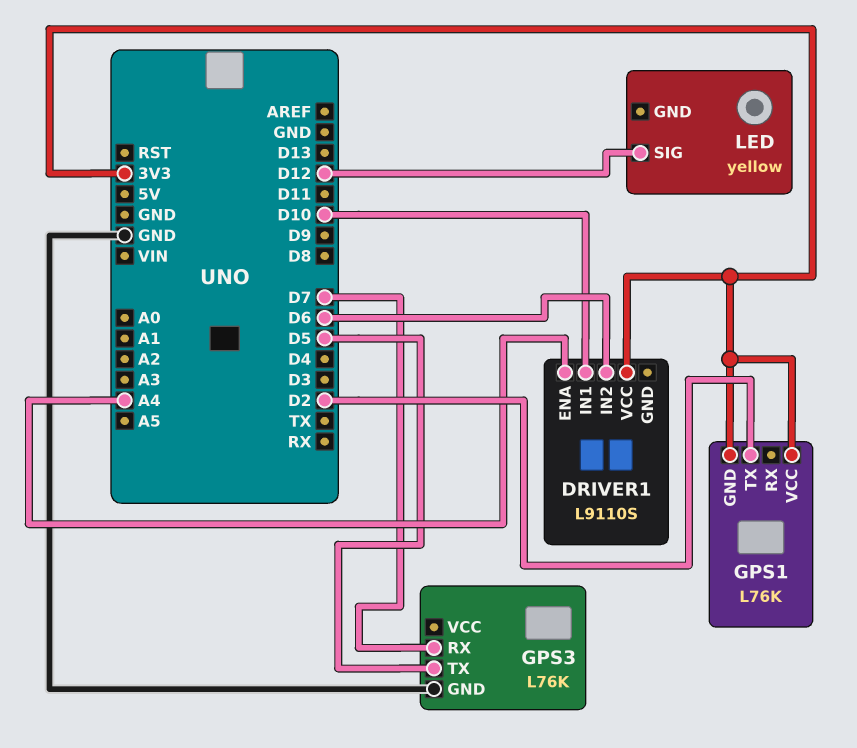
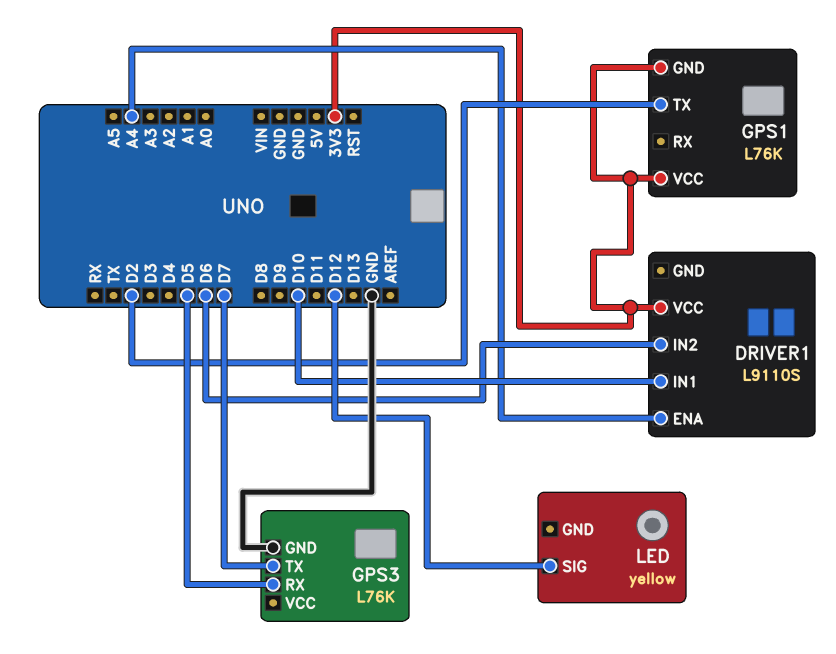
GPS3 pin RX: D7 -> D5
GPS3 pin TX: D5 -> D7

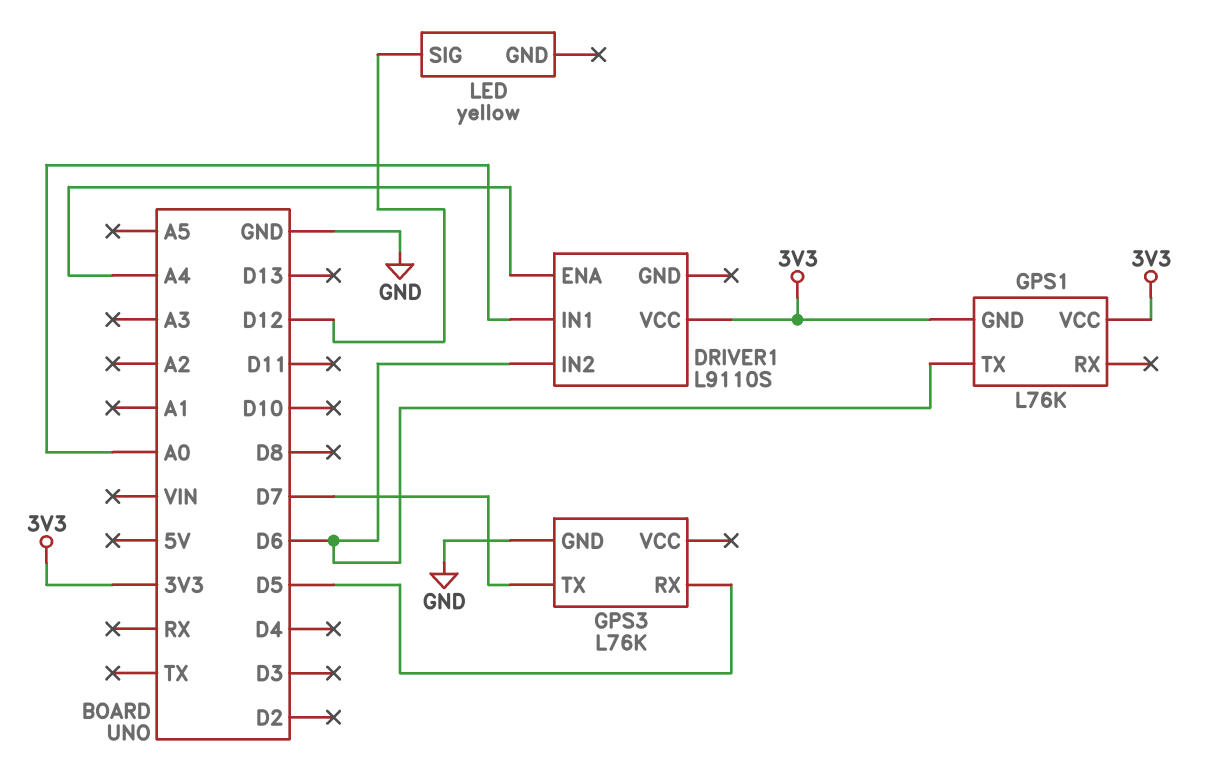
DRIVER1 pin IN1: D10 -> A0
GPS1 pin TX: D2 -> D6

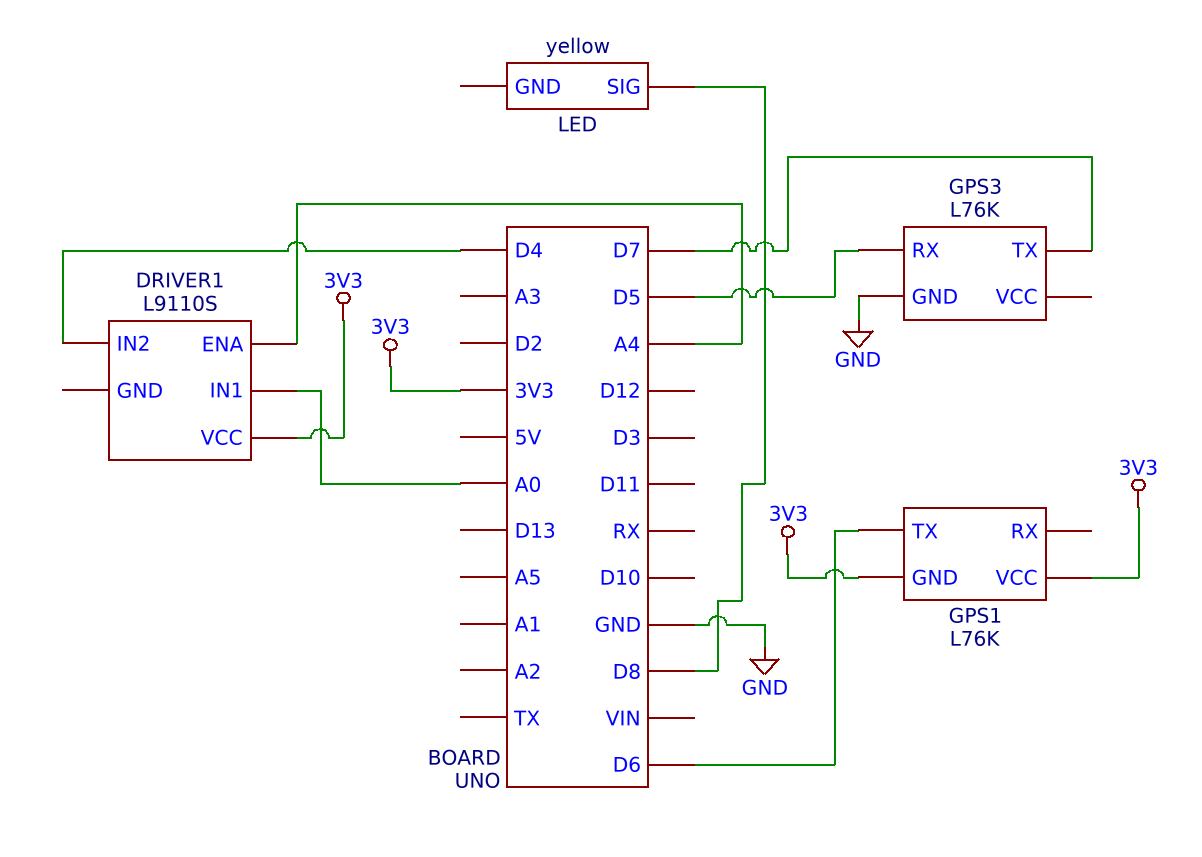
DRIVER1 pin IN2: D6 -> D4
LED pin SIG: D12 -> D8

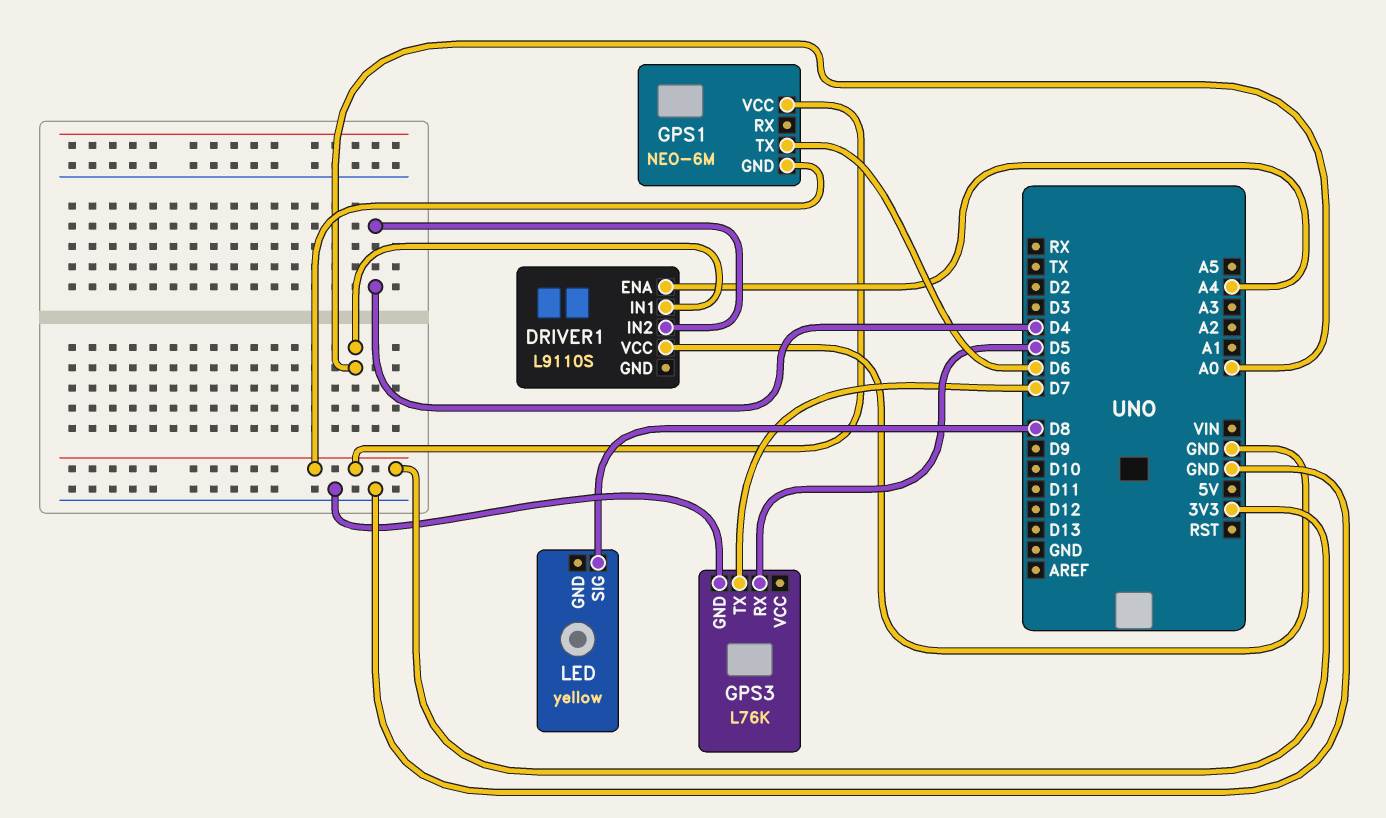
DRIVER1 pin VCC: 3V3 -> GND
GPS1: L76K -> NEO-6M

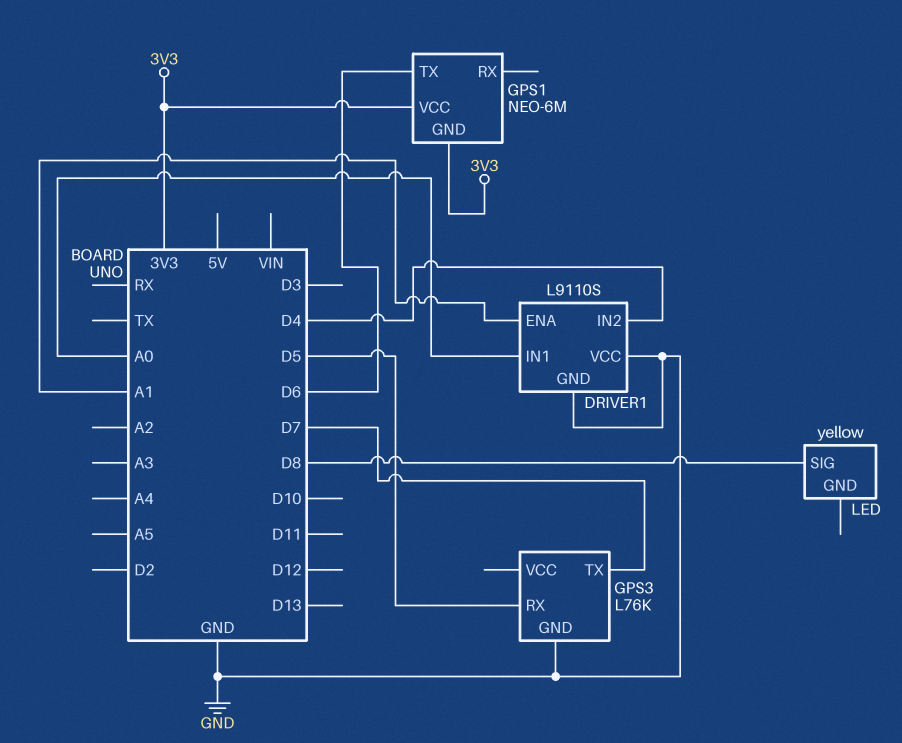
DRIVER1 pin ENA: A4 -> A1
DRIVER1 pin GND: none -> GND

